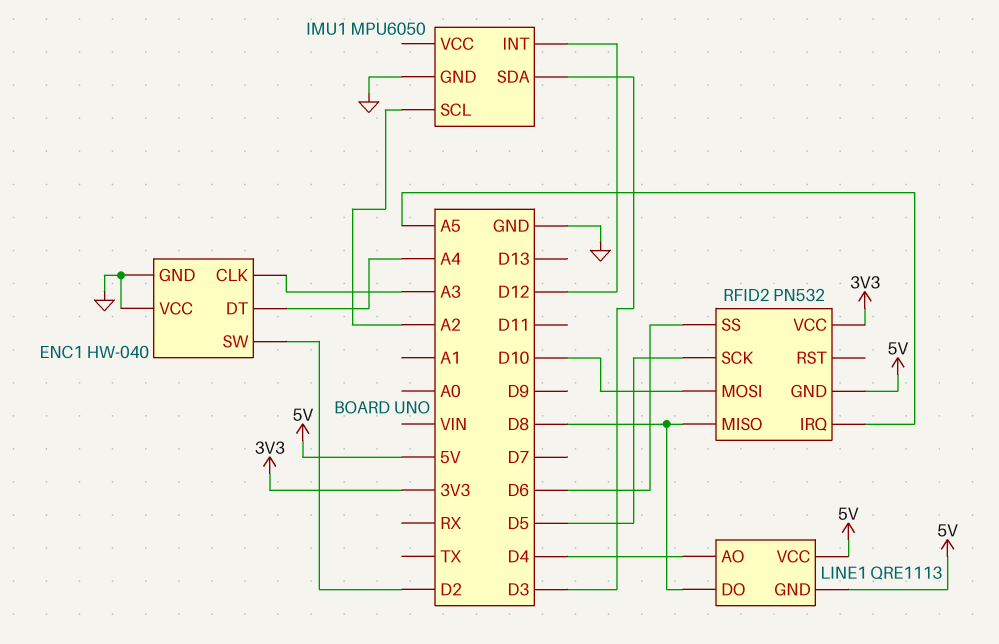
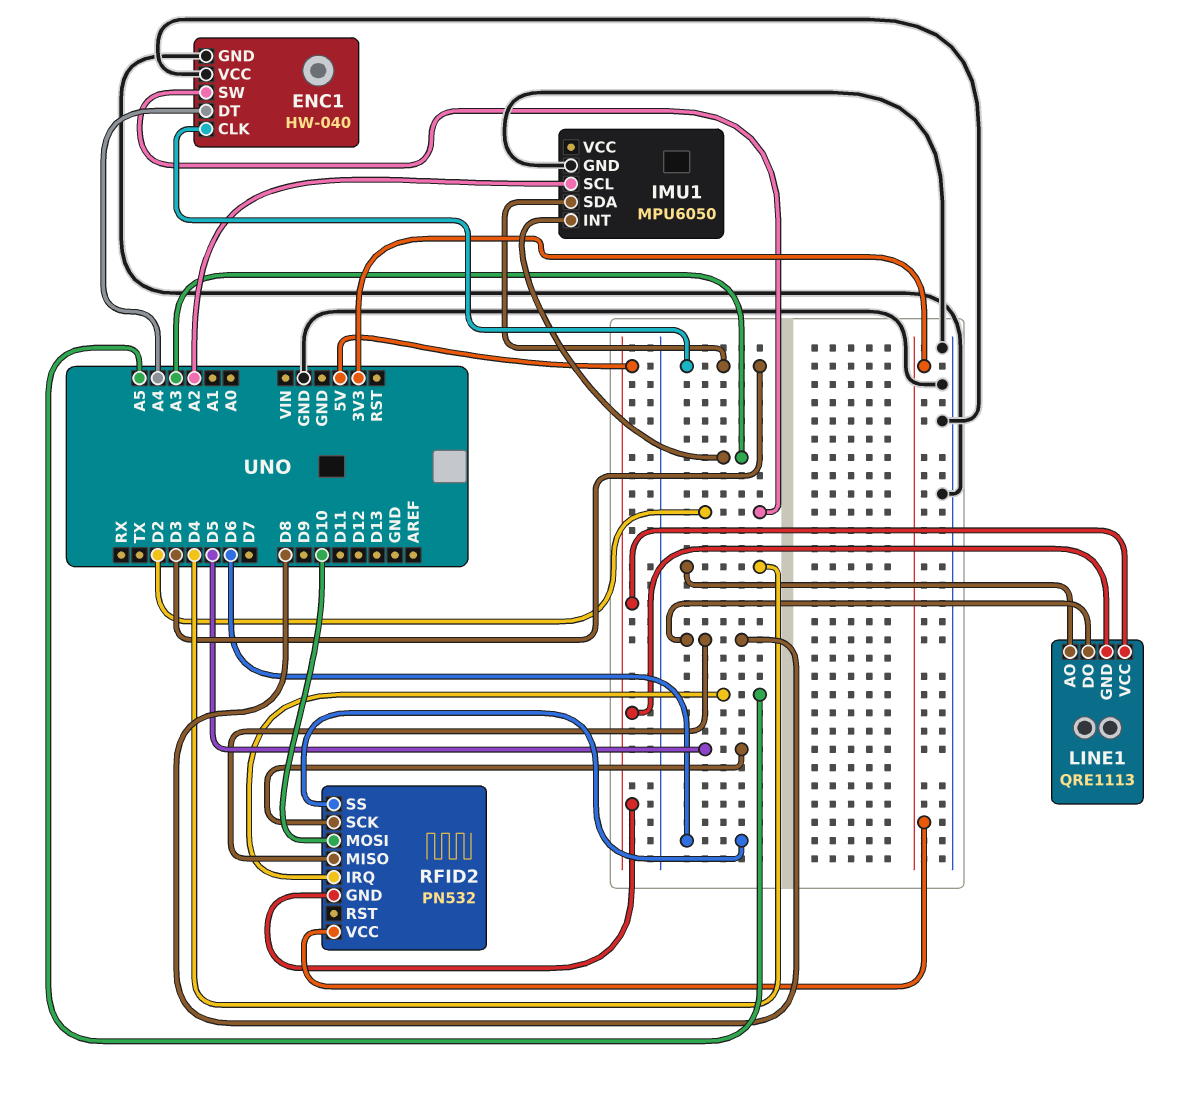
ENC1 pin CLK: A3 -> D3
IMU1 pin INT: D12 -> A3

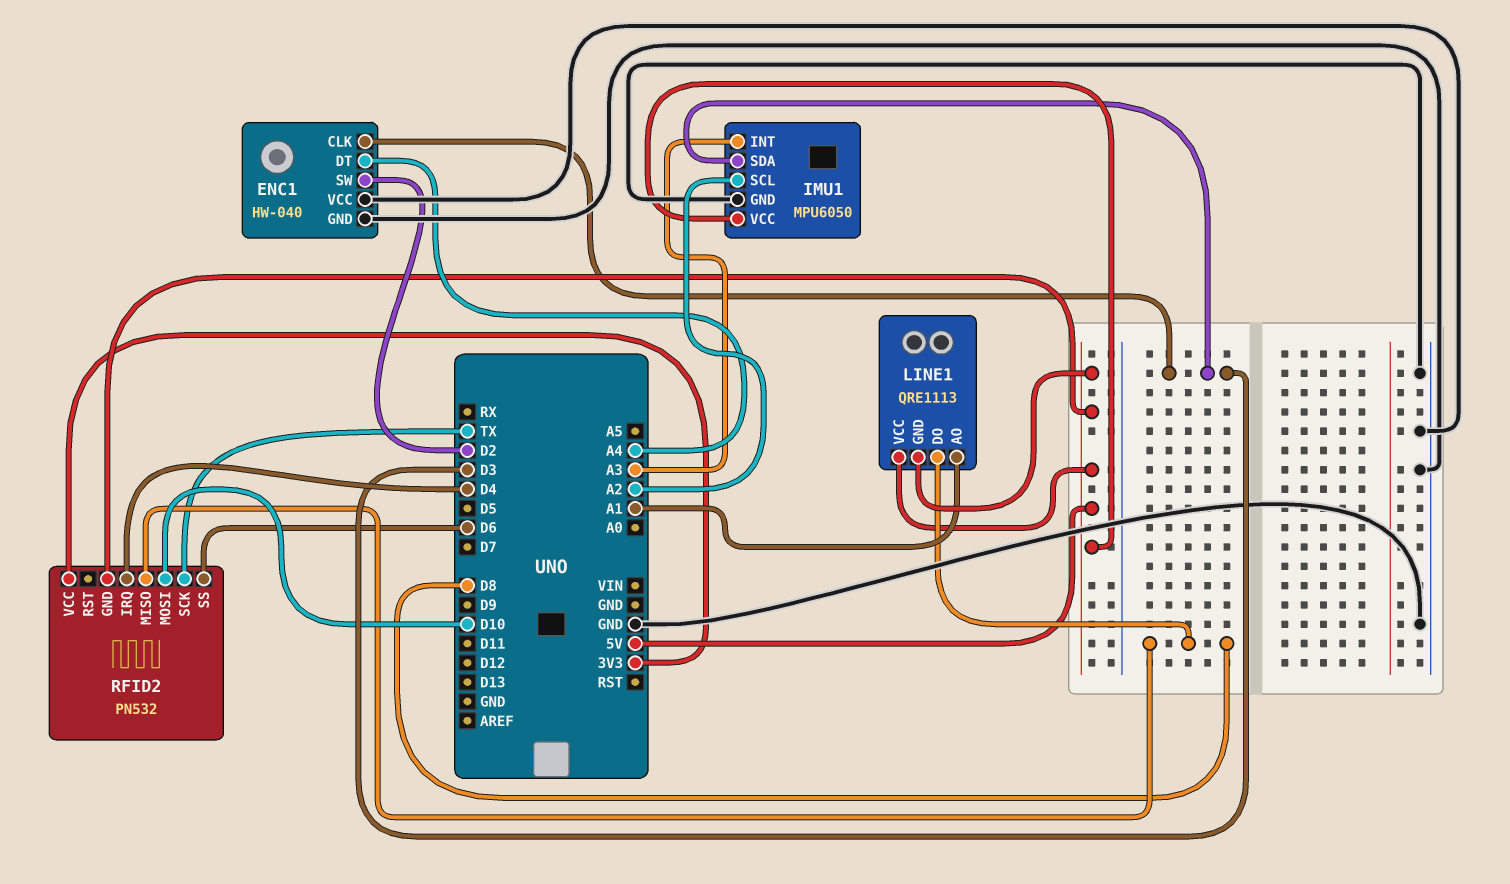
IMU1 pin VCC: none -> 5V
LINE1 pin AO: D4 -> A1
RFID2 pin IRQ: A5 -> D4
RFID2 pin SCK: D5 -> TX

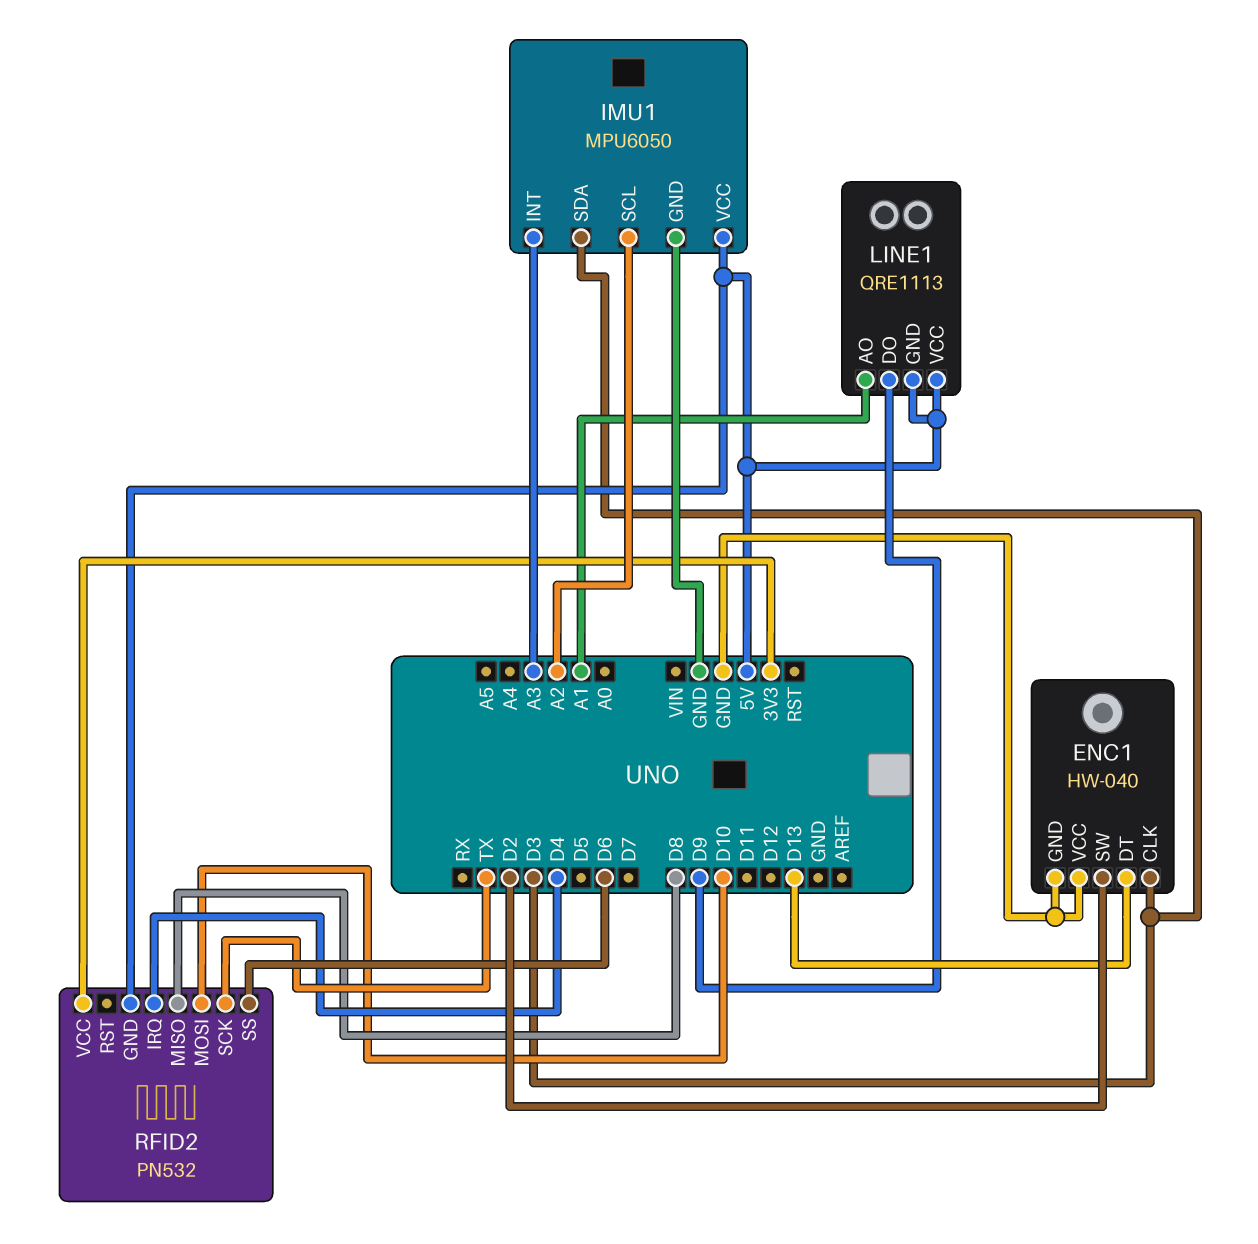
ENC1 pin DT: A4 -> D13
LINE1 pin DO: D8 -> D9

